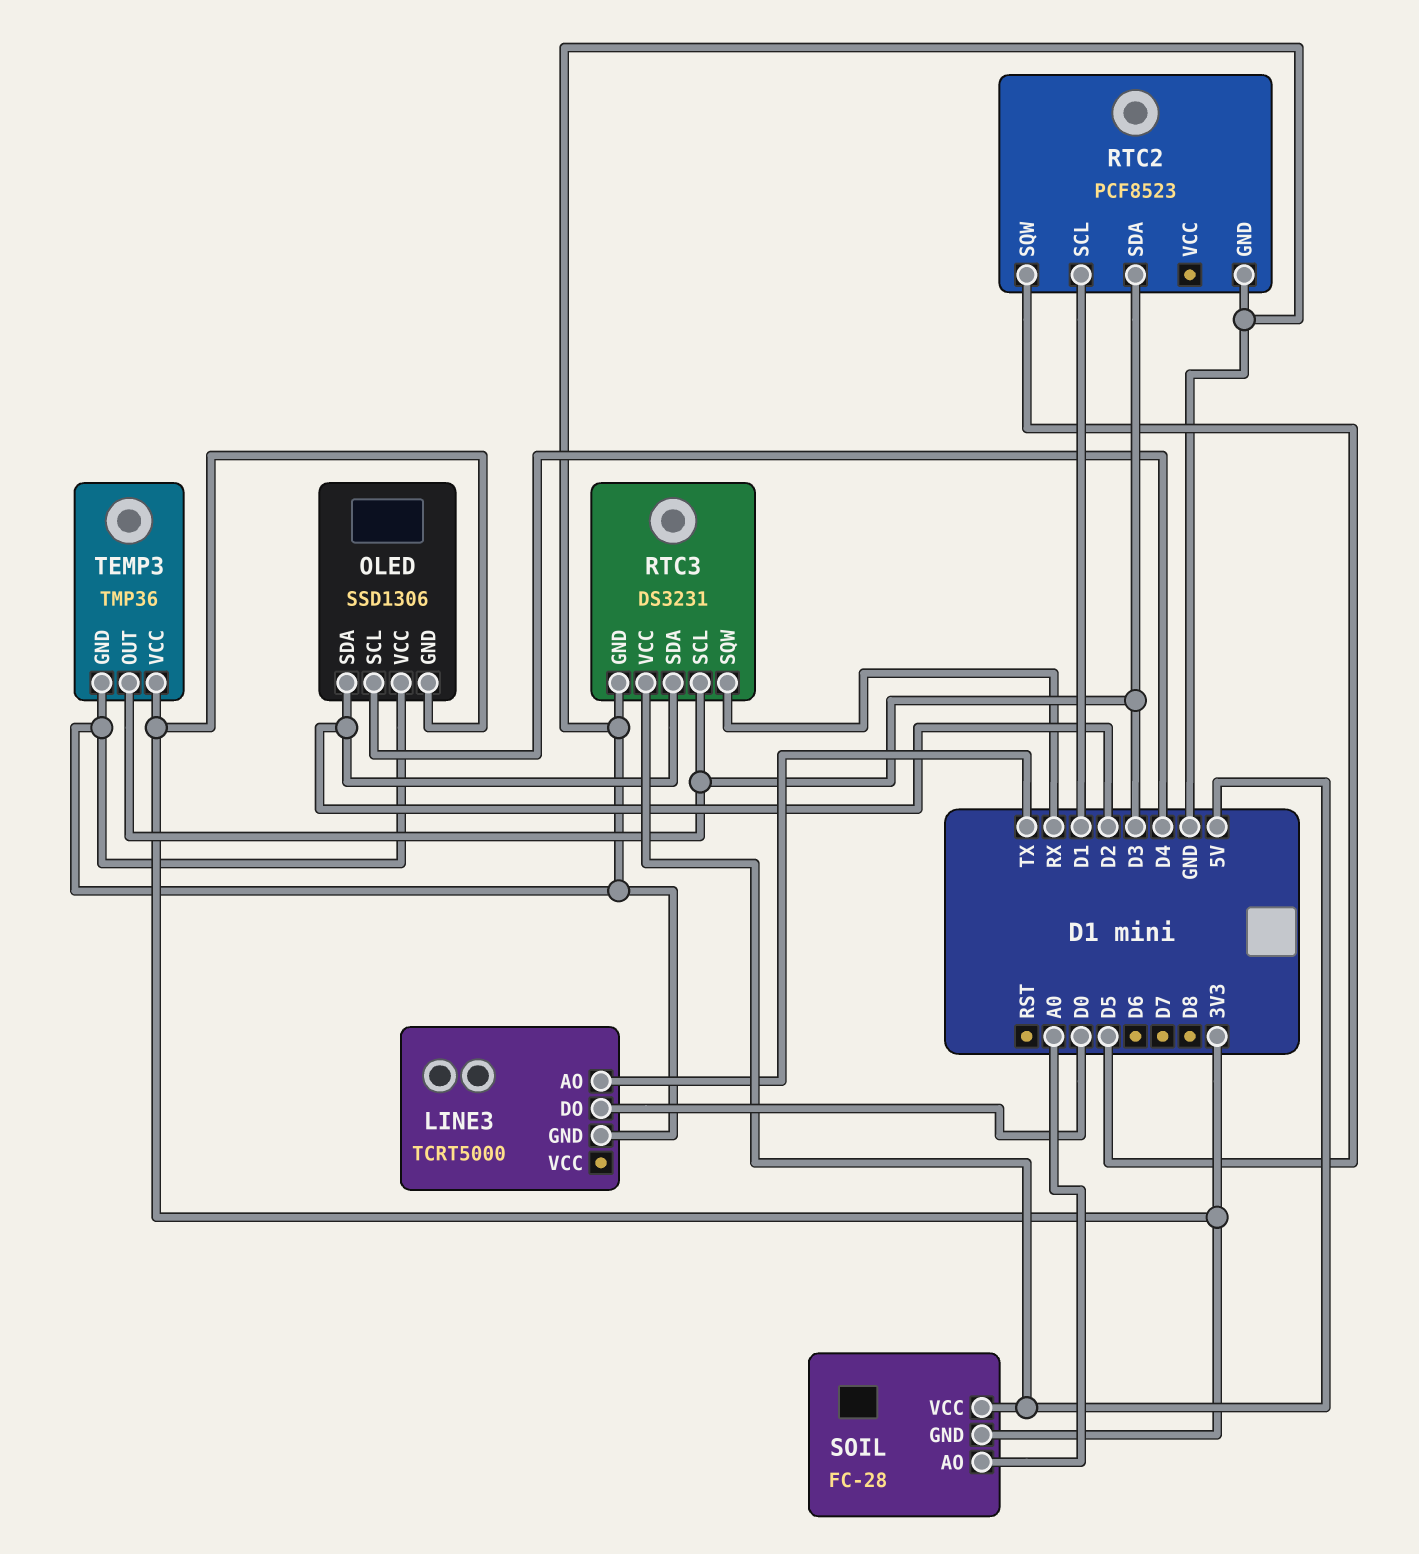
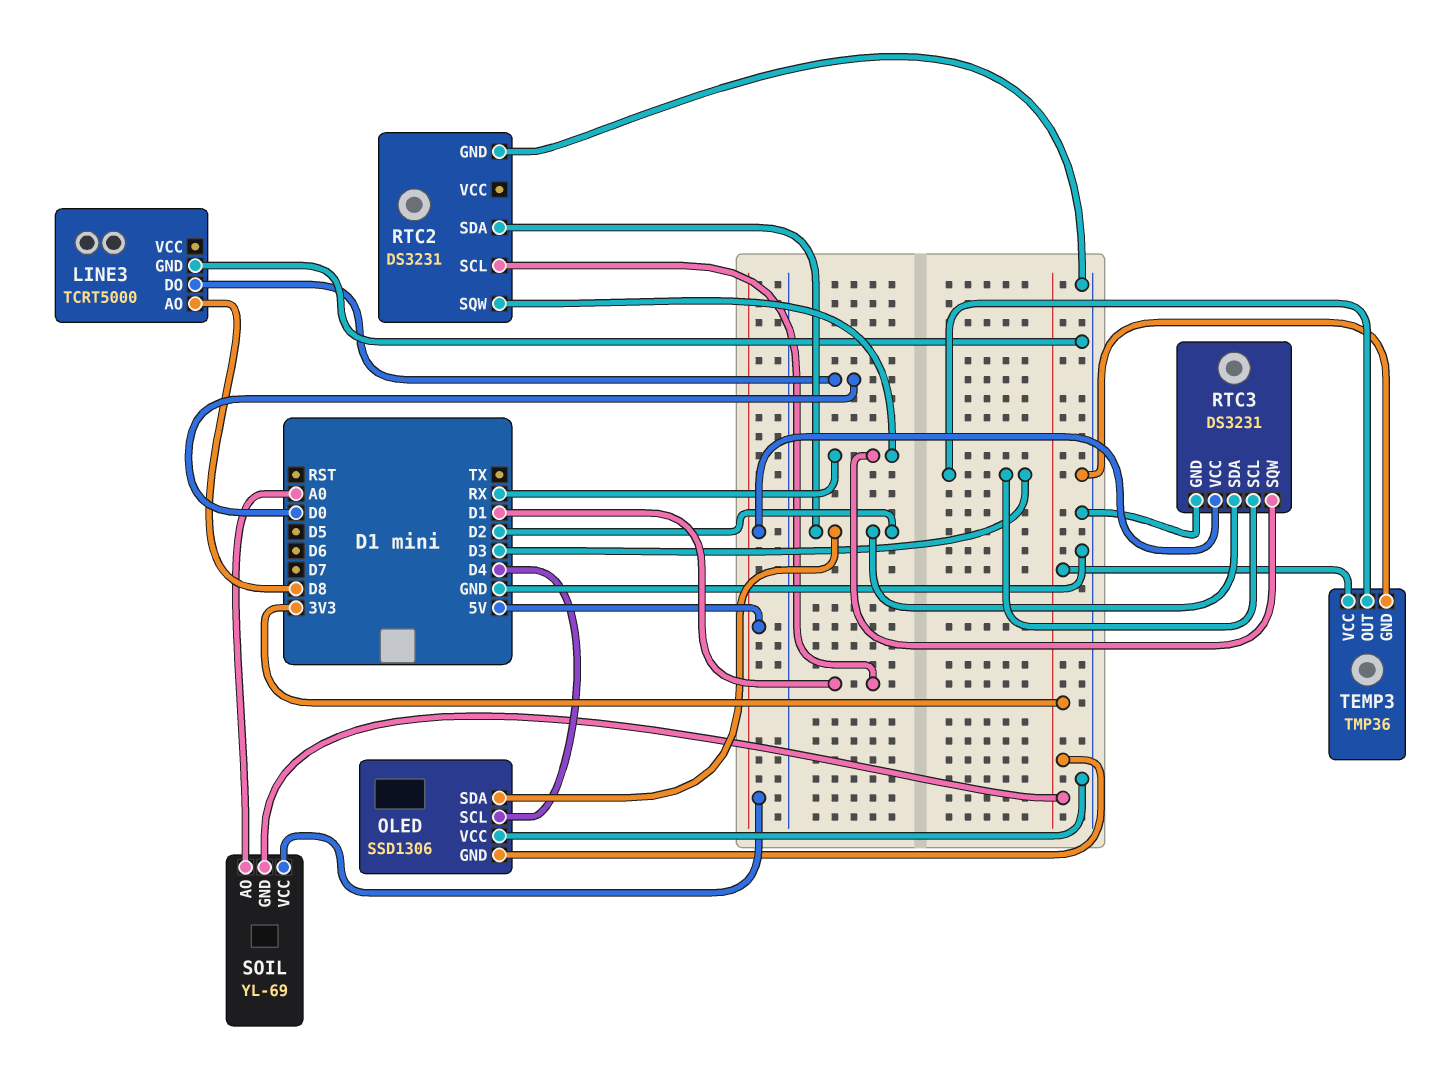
LINE3 pin AO: TX -> D8
RTC2: PCF8523 -> DS3231
RTC2 pin SDA: D3 -> D2
RTC2 pin SQW: D5 -> RX
SOIL: FC-28 -> YL-69

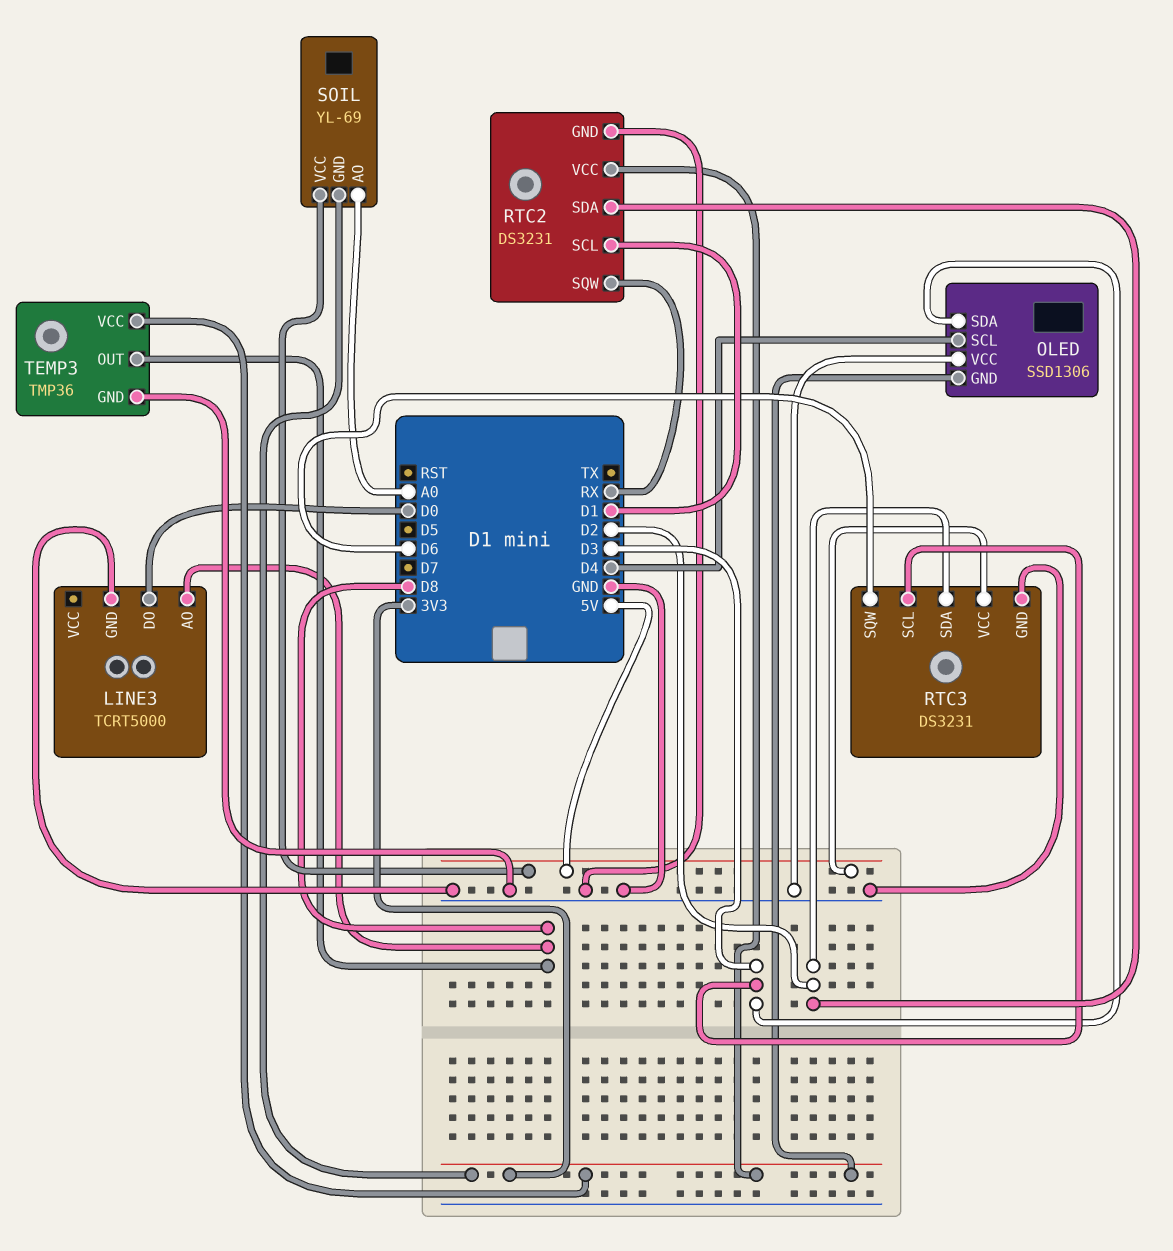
OLED pin SDA: D2 -> D3
RTC2 pin VCC: none -> 3V3
RTC3 pin SQW: RX -> D6
TEMP3 pin OUT: D3 -> D8

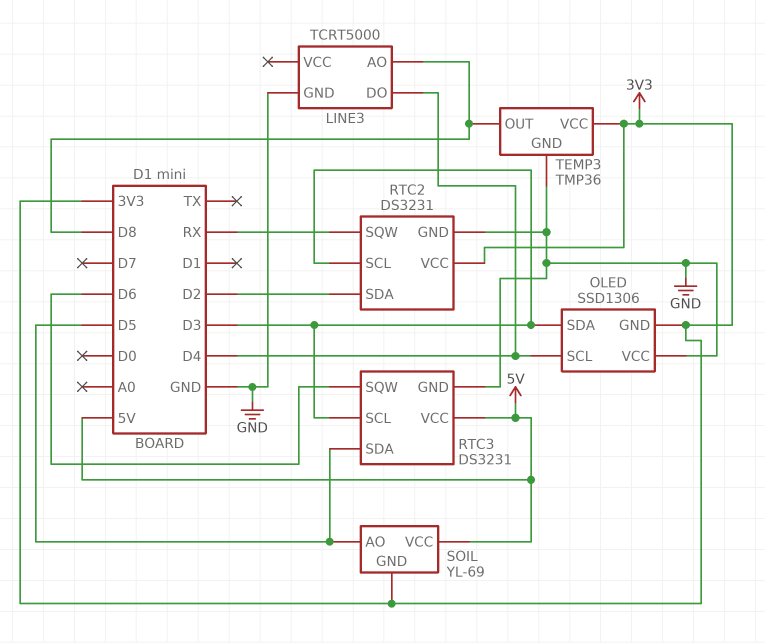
LINE3 pin DO: D0 -> D4
RTC2 pin SCL: D1 -> D3
RTC3 pin SDA: D2 -> D5
SOIL pin AO: A0 -> D5

